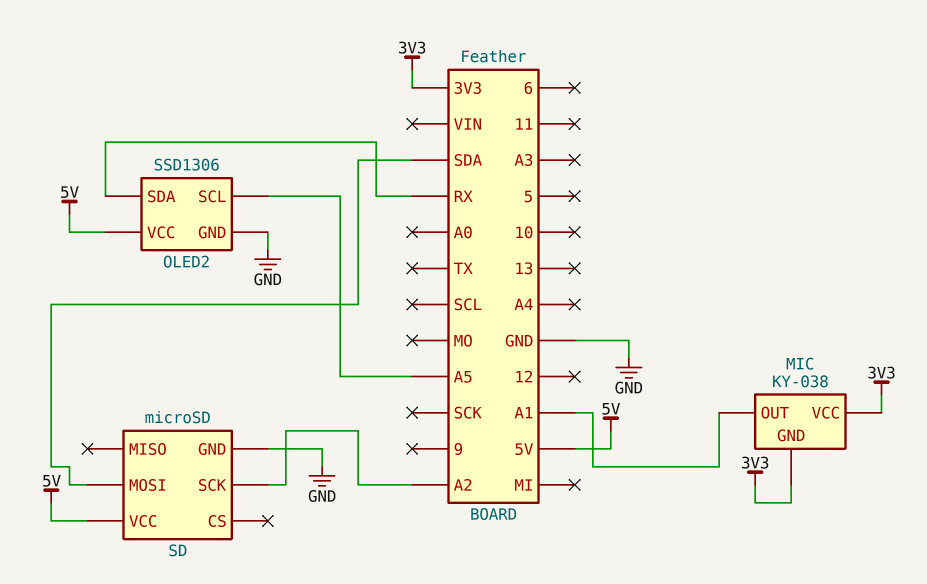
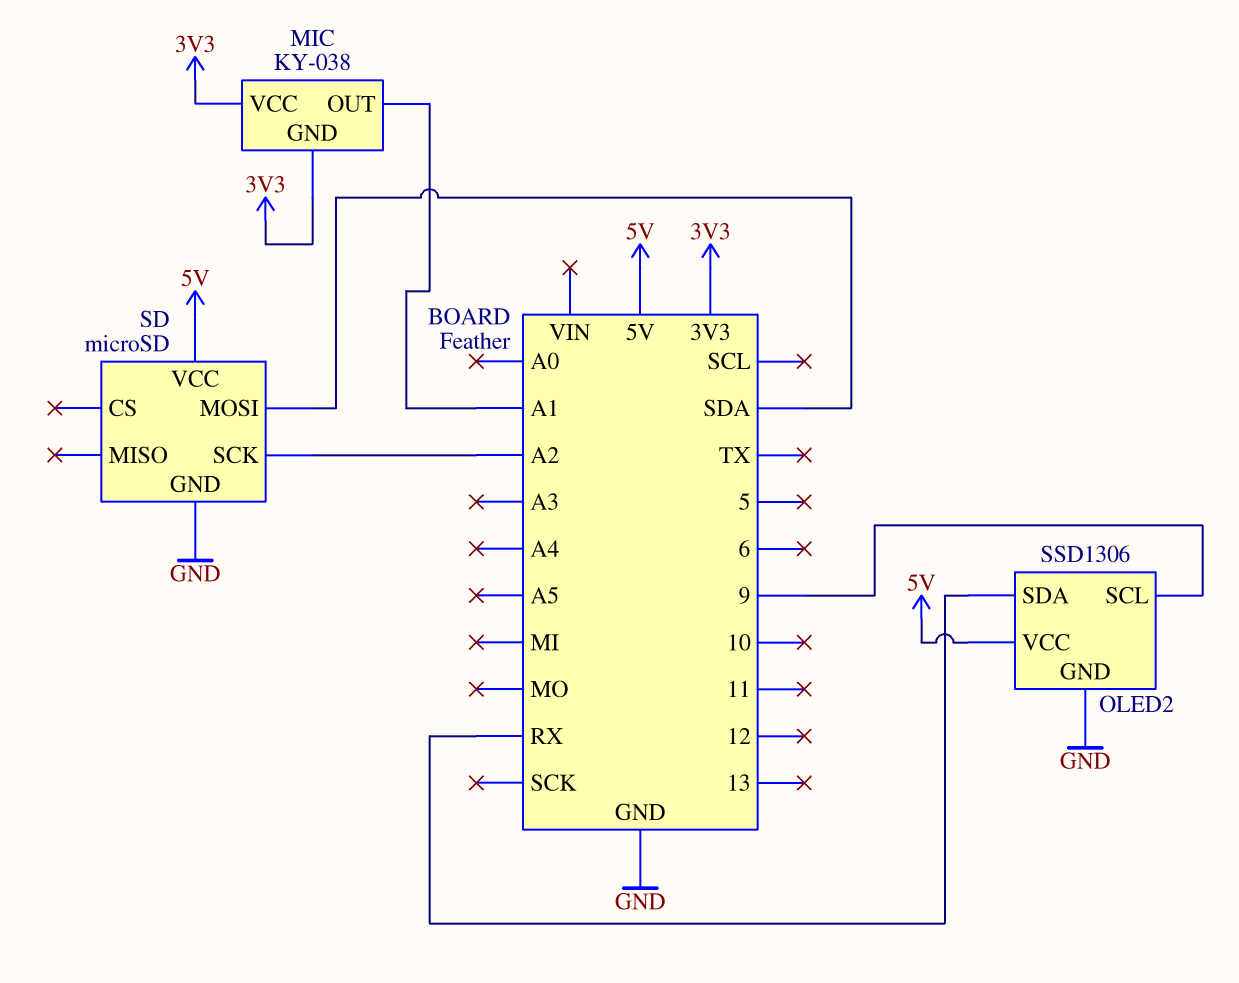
OLED2 pin SCL: A5 -> 9

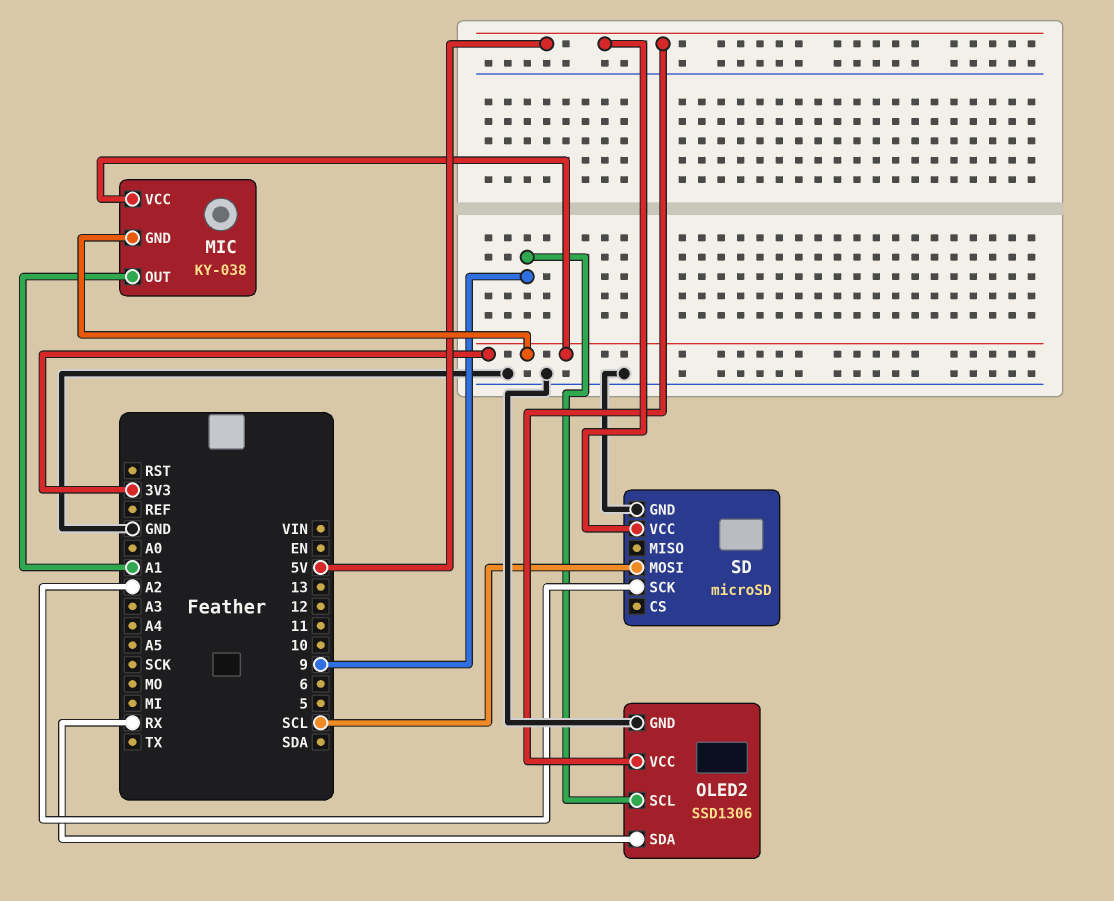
SD pin MOSI: SDA -> SCL

